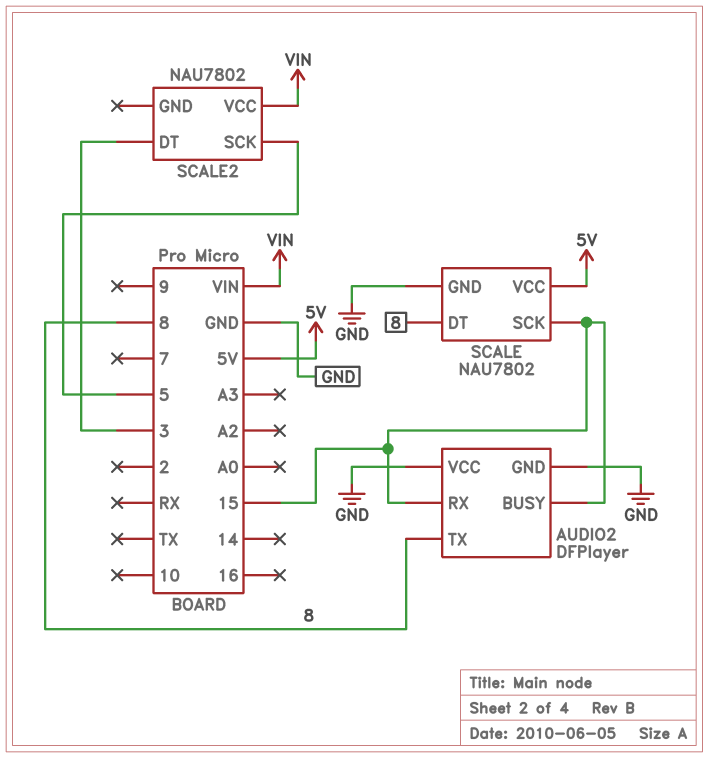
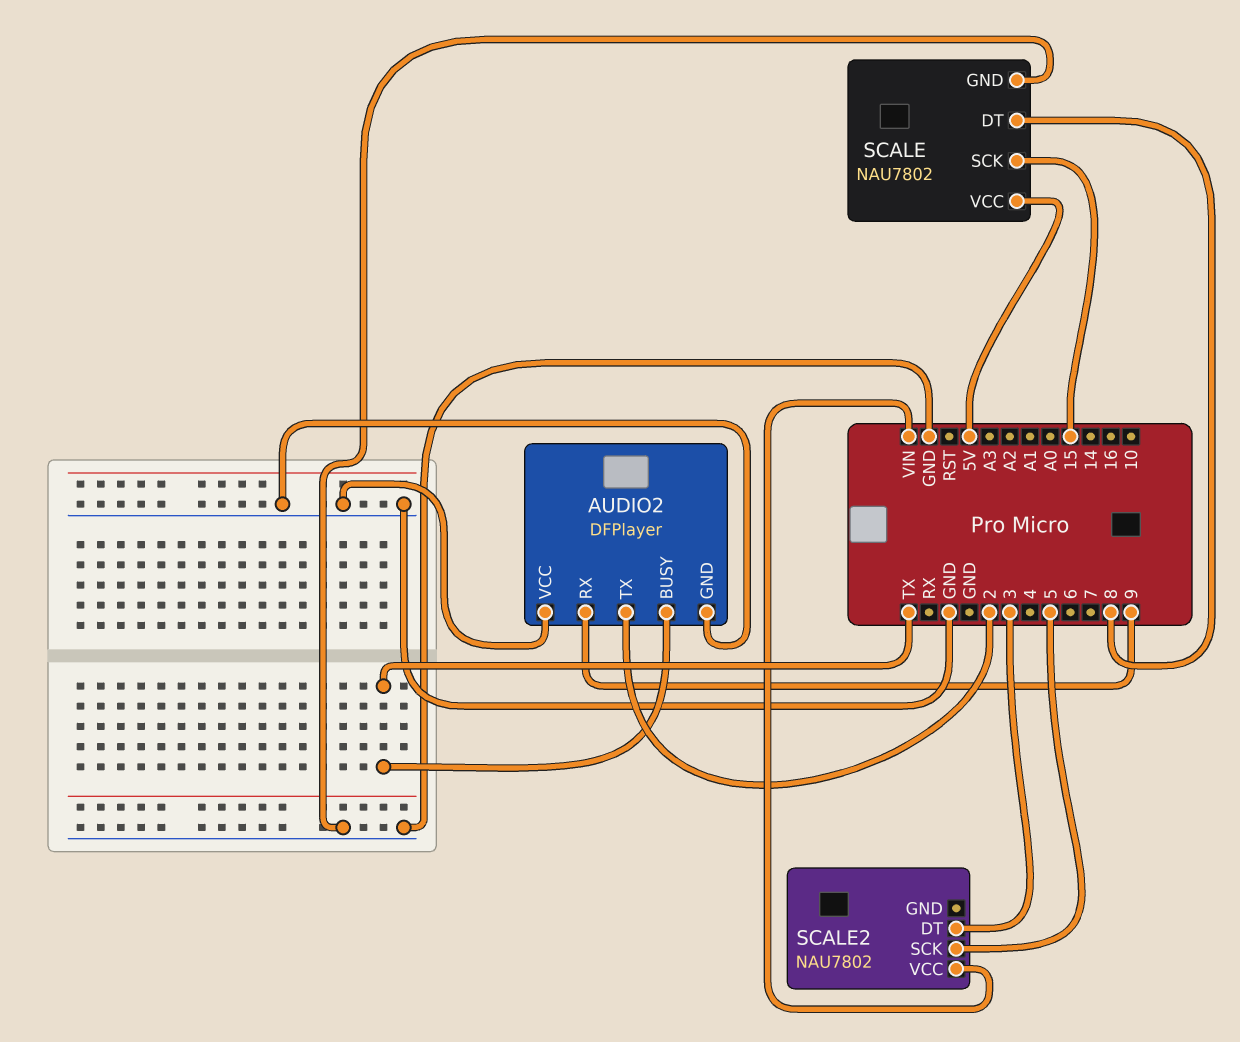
AUDIO2 pin BUSY: 15 -> TX
AUDIO2 pin RX: 15 -> 9
AUDIO2 pin TX: 8 -> 2

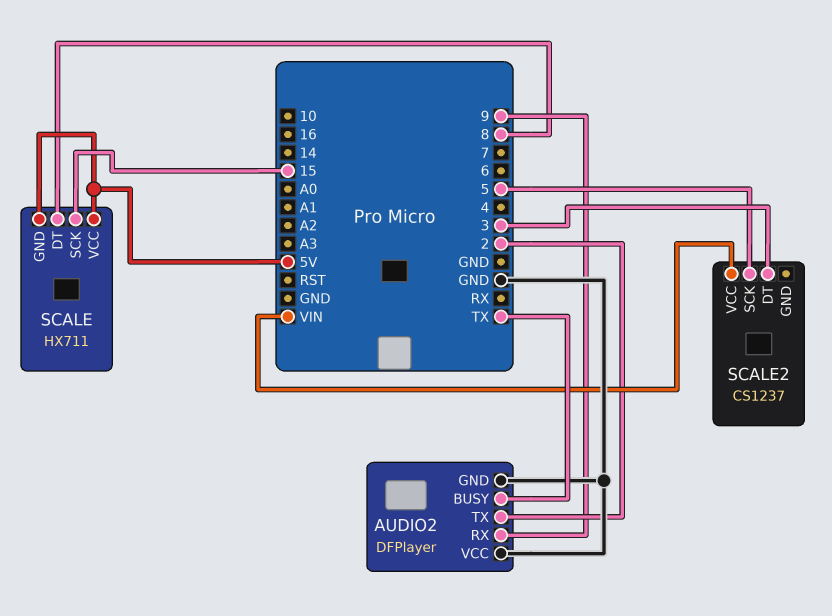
SCALE: NAU7802 -> HX711
SCALE pin GND: GND -> 5V
SCALE2: NAU7802 -> CS1237

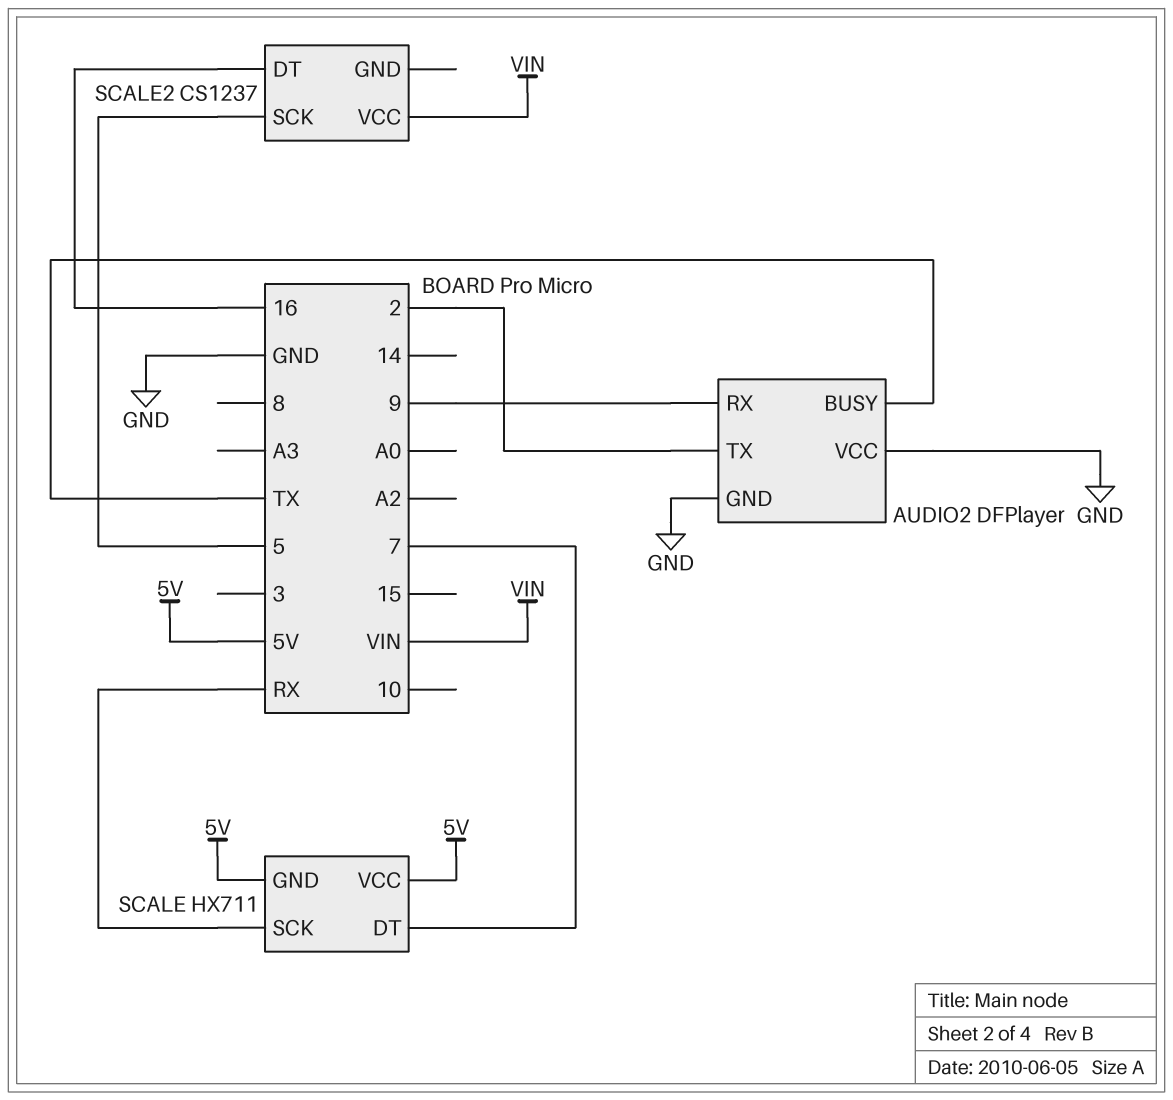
SCALE pin DT: 8 -> 7
SCALE pin SCK: 15 -> RX
SCALE2 pin DT: 3 -> 16

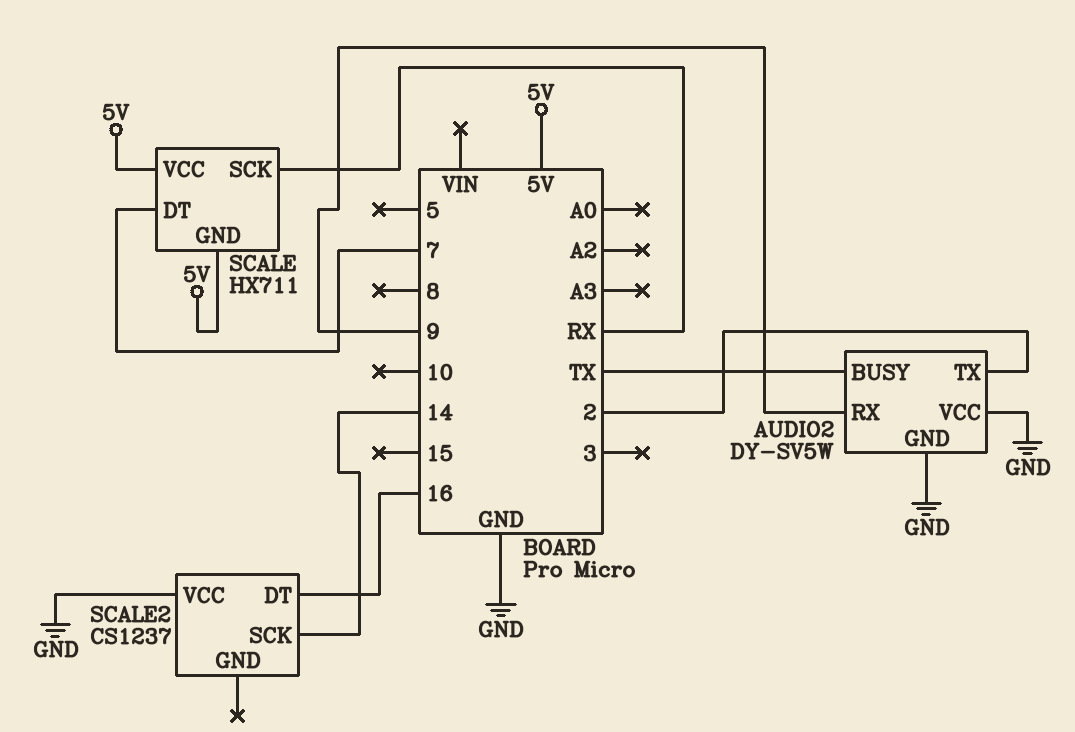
AUDIO2: DFPlayer -> DY-SV5W
SCALE2 pin SCK: 5 -> 14
SCALE2 pin VCC: VIN -> GND

